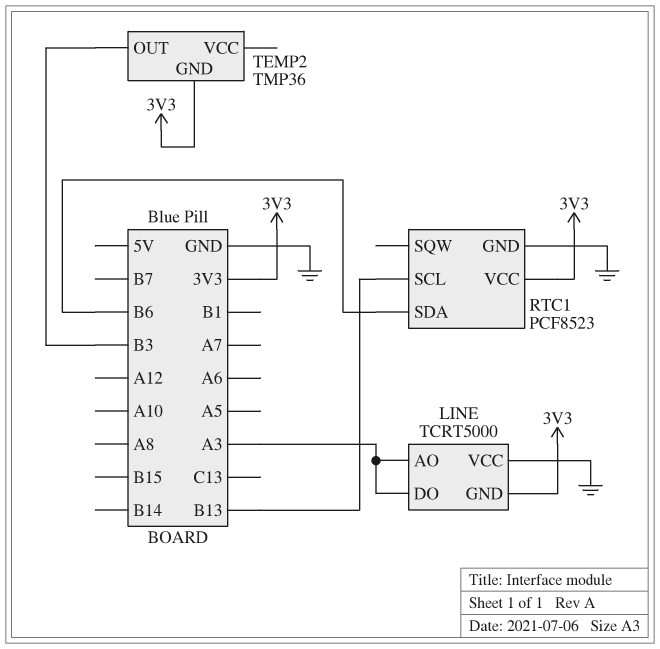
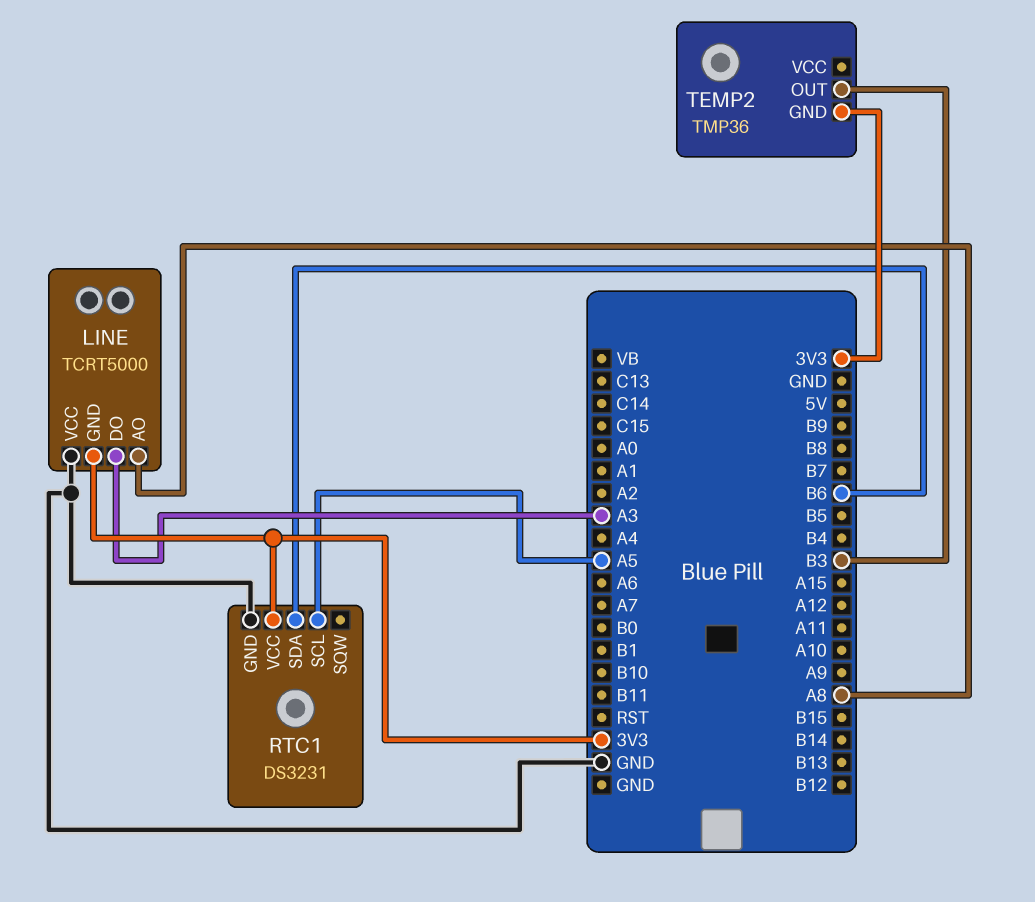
LINE pin AO: A3 -> A8
RTC1: PCF8523 -> DS3231
RTC1 pin SCL: B13 -> A5

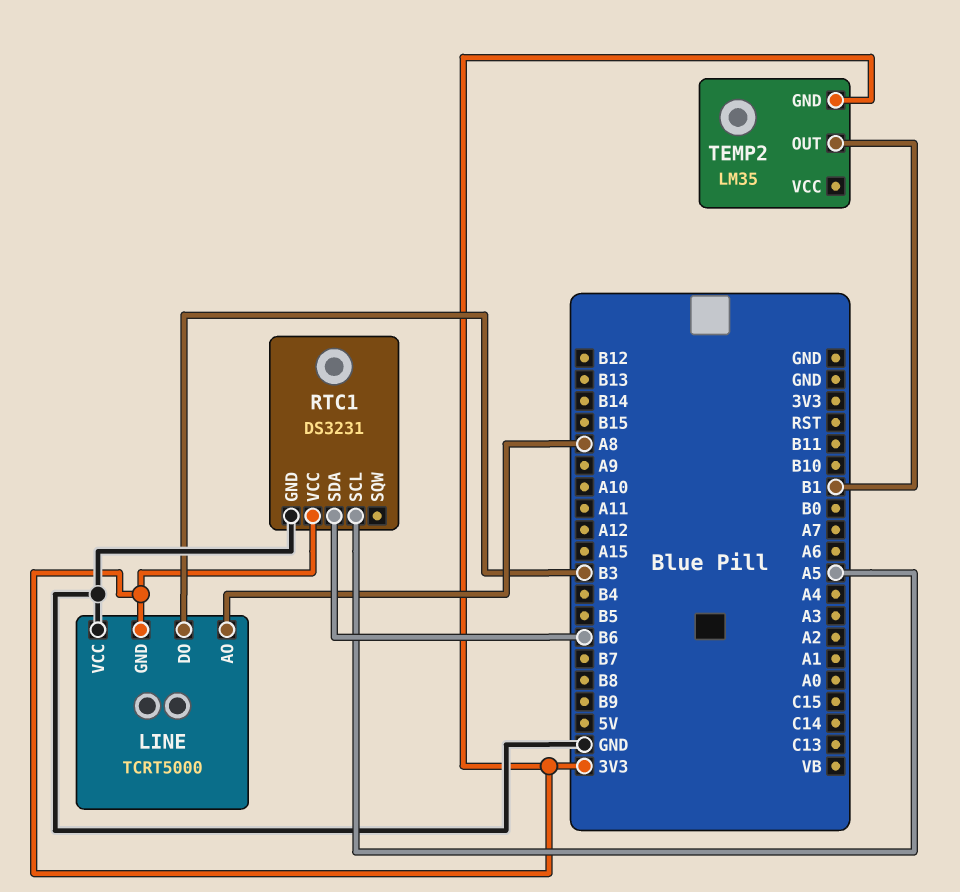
LINE pin DO: A3 -> B3
TEMP2: TMP36 -> LM35
TEMP2 pin OUT: B3 -> B1

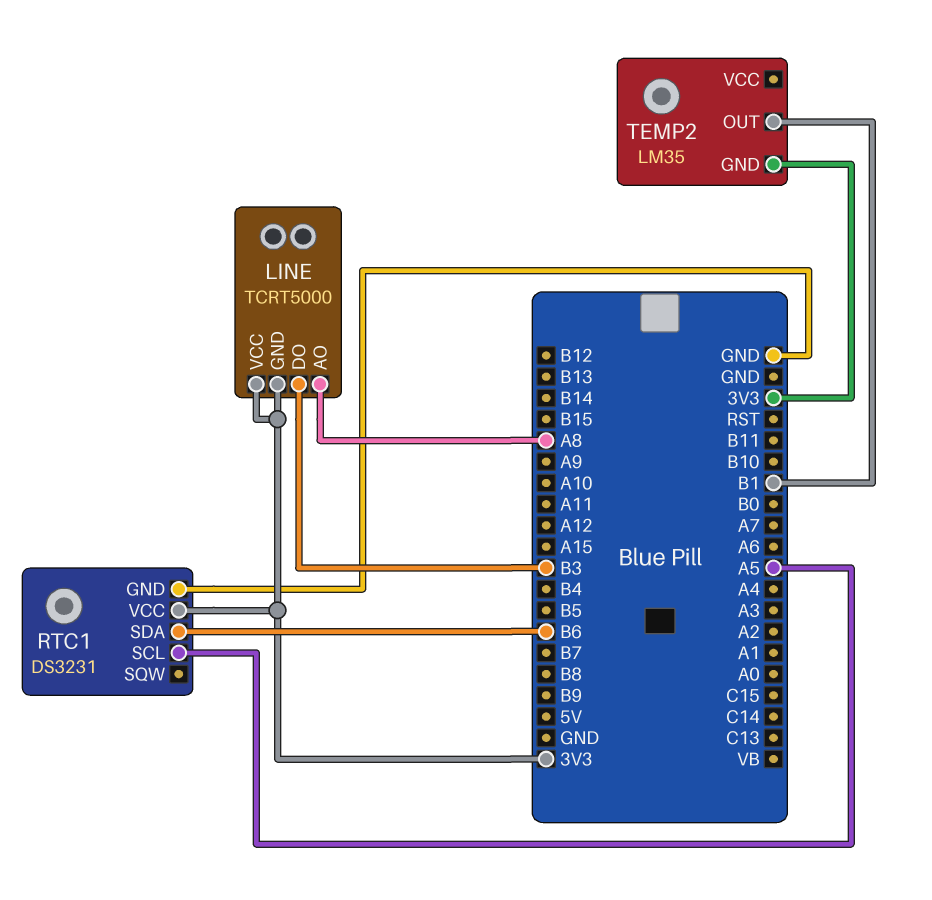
LINE pin VCC: GND -> 3V3

